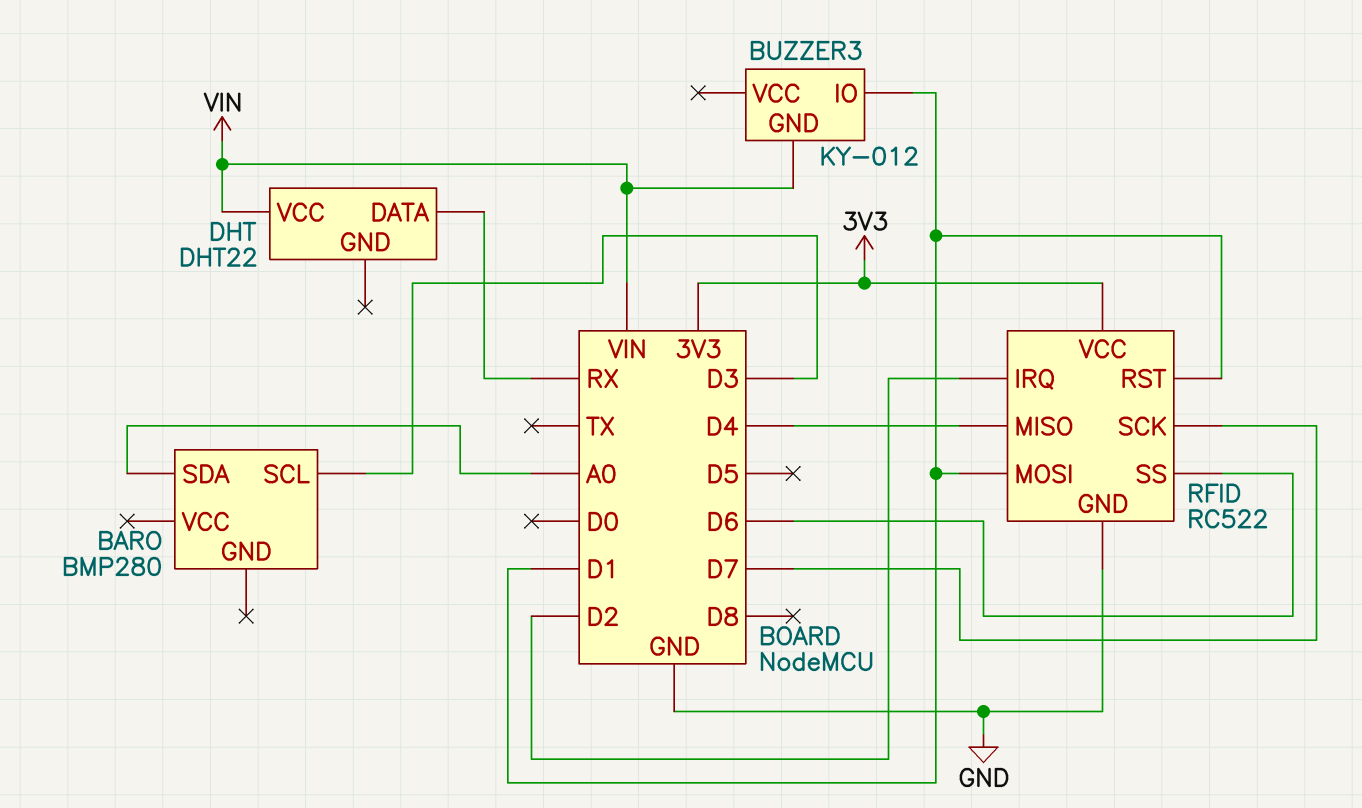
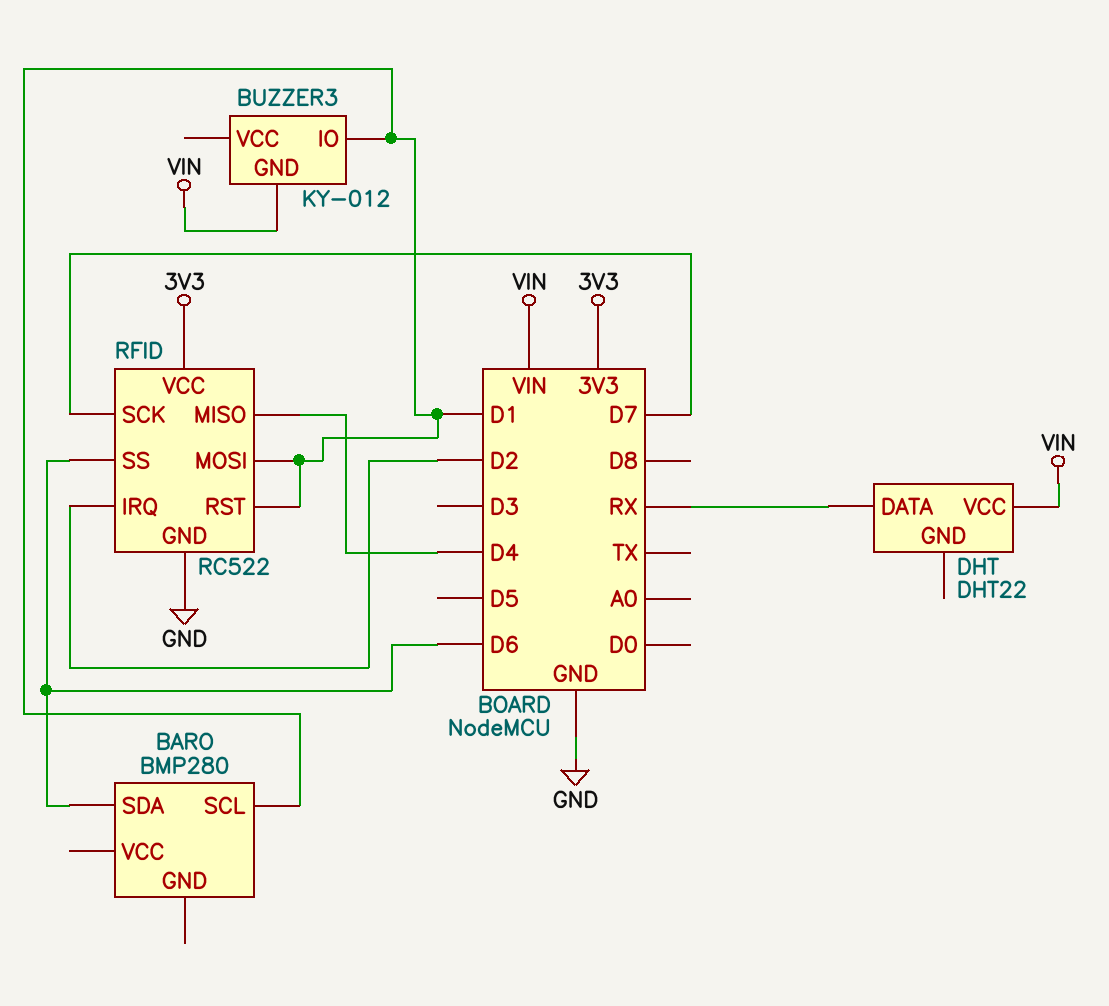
BARO pin SCL: D3 -> D1
BARO pin SDA: A0 -> D6

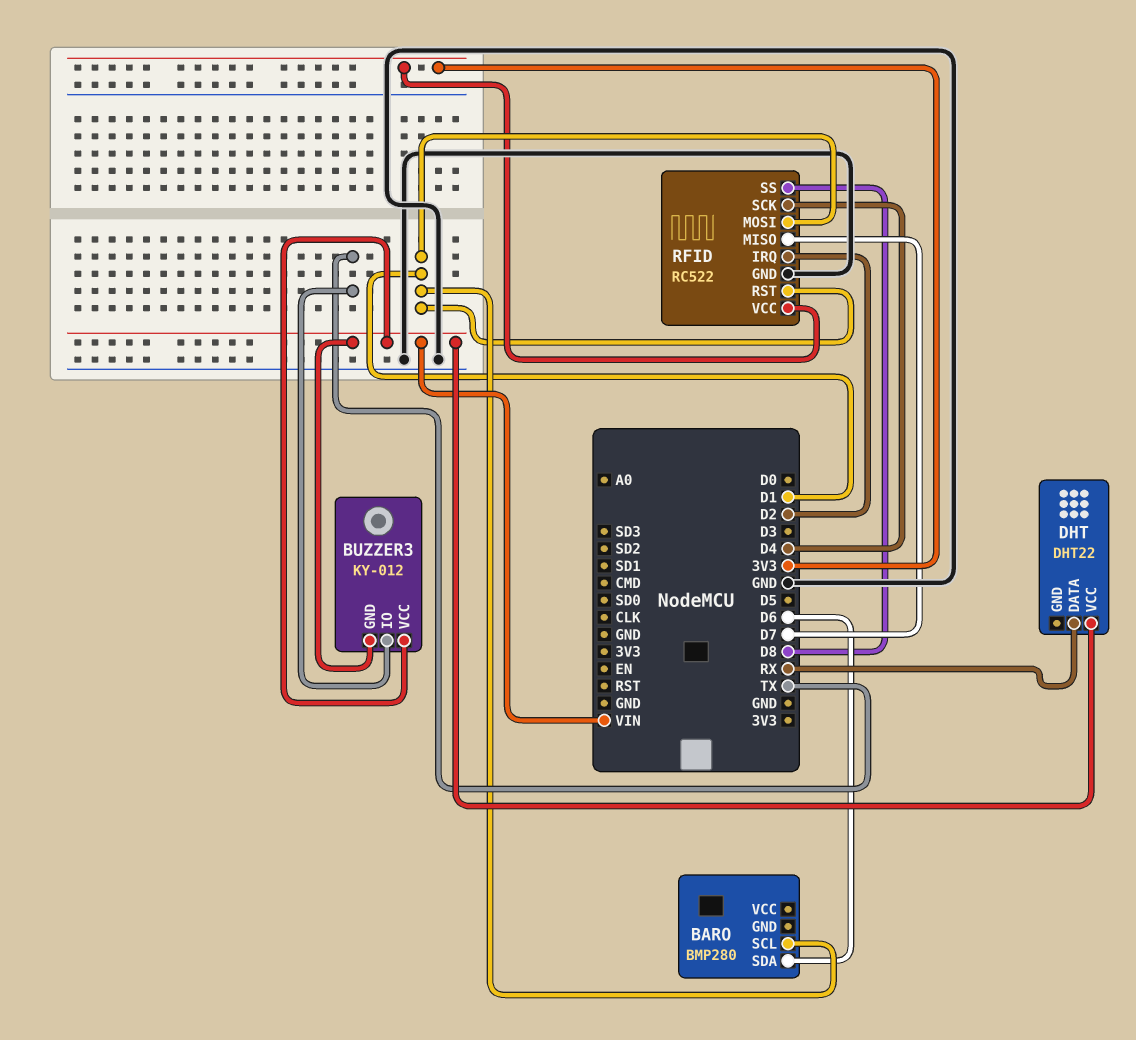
BUZZER3 pin IO: D1 -> TX
BUZZER3 pin VCC: none -> VIN
RFID pin MISO: D4 -> D7
RFID pin SCK: D7 -> D4
RFID pin SS: D6 -> D8

